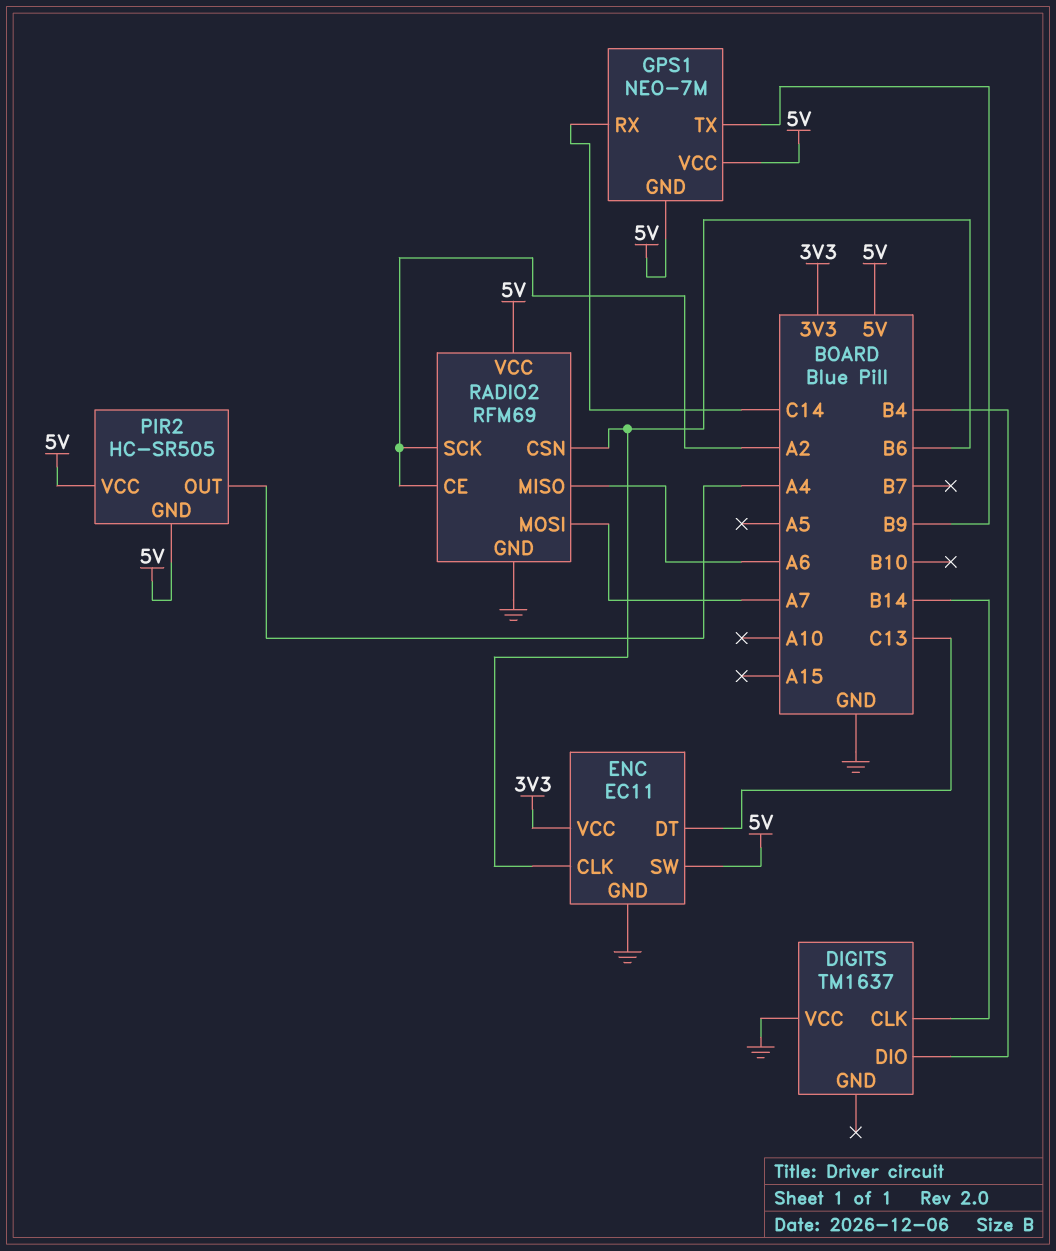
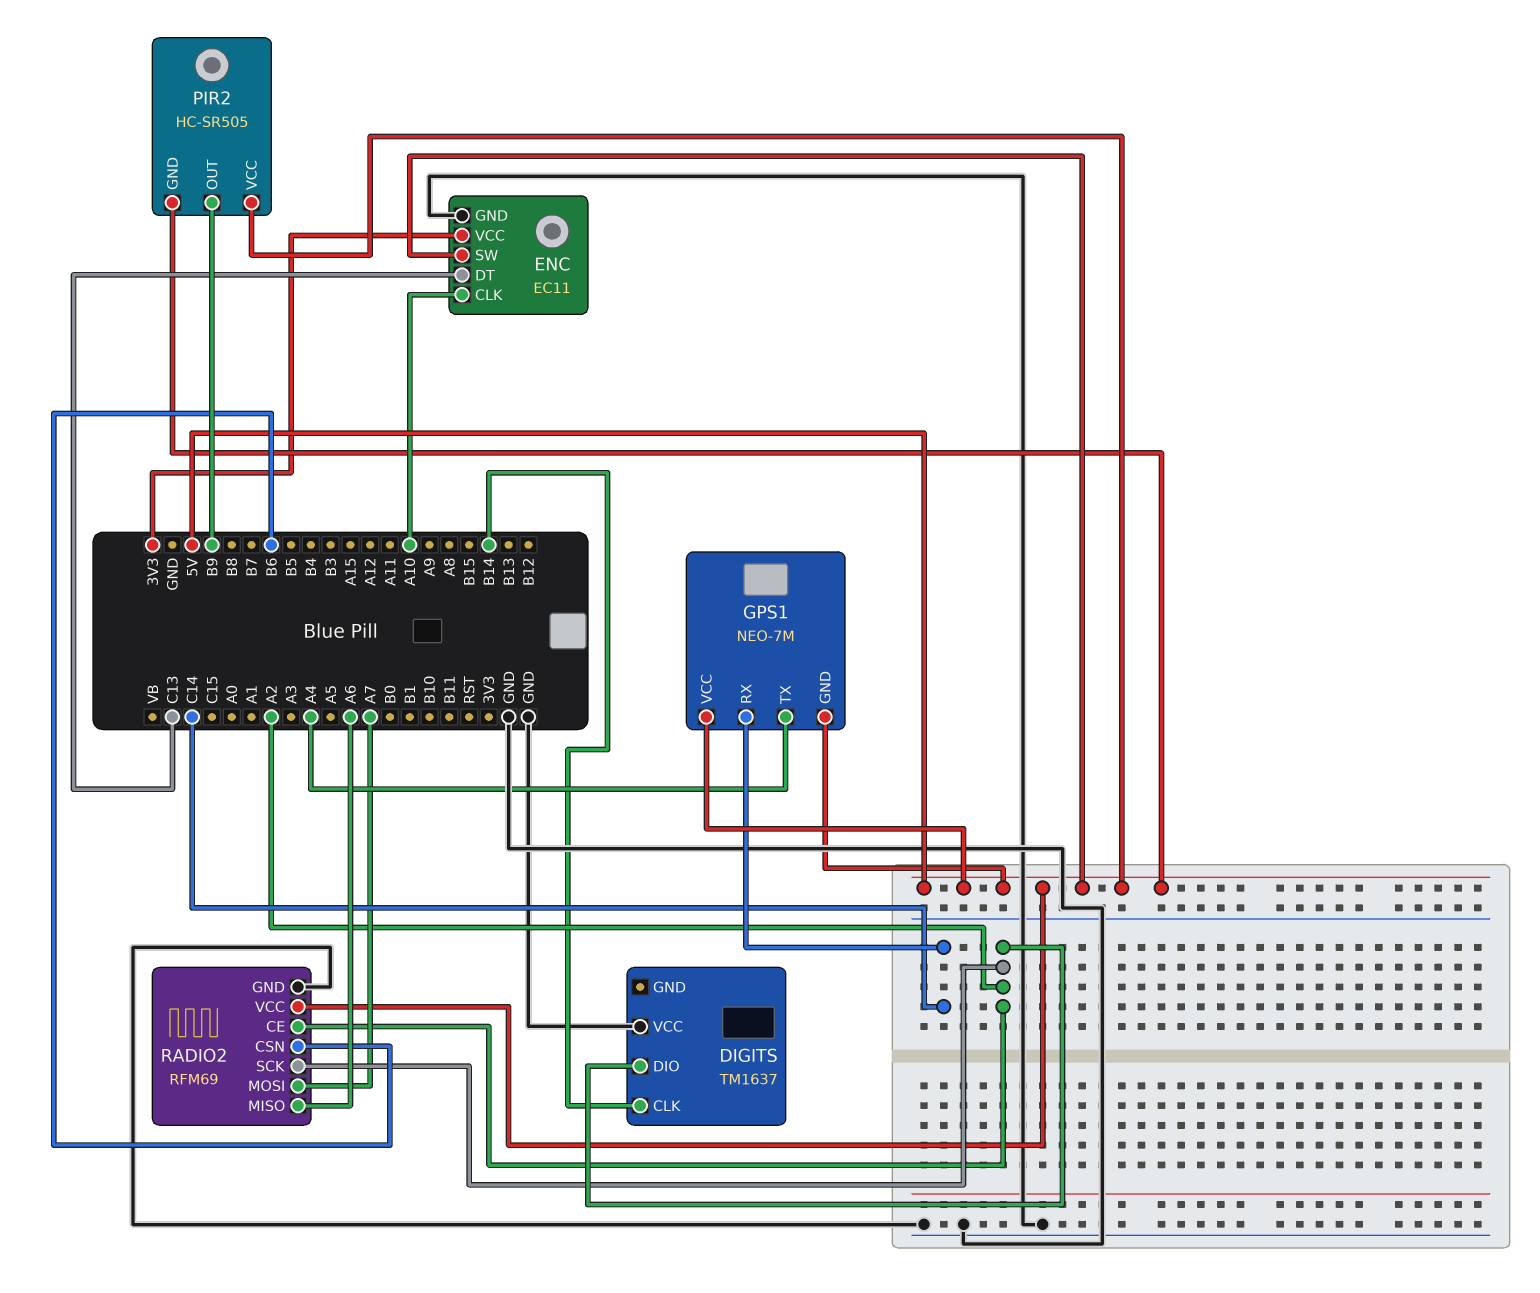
DIGITS pin DIO: B4 -> A2
ENC pin CLK: B6 -> A10
GPS1 pin TX: B9 -> A4
PIR2 pin OUT: A4 -> B9

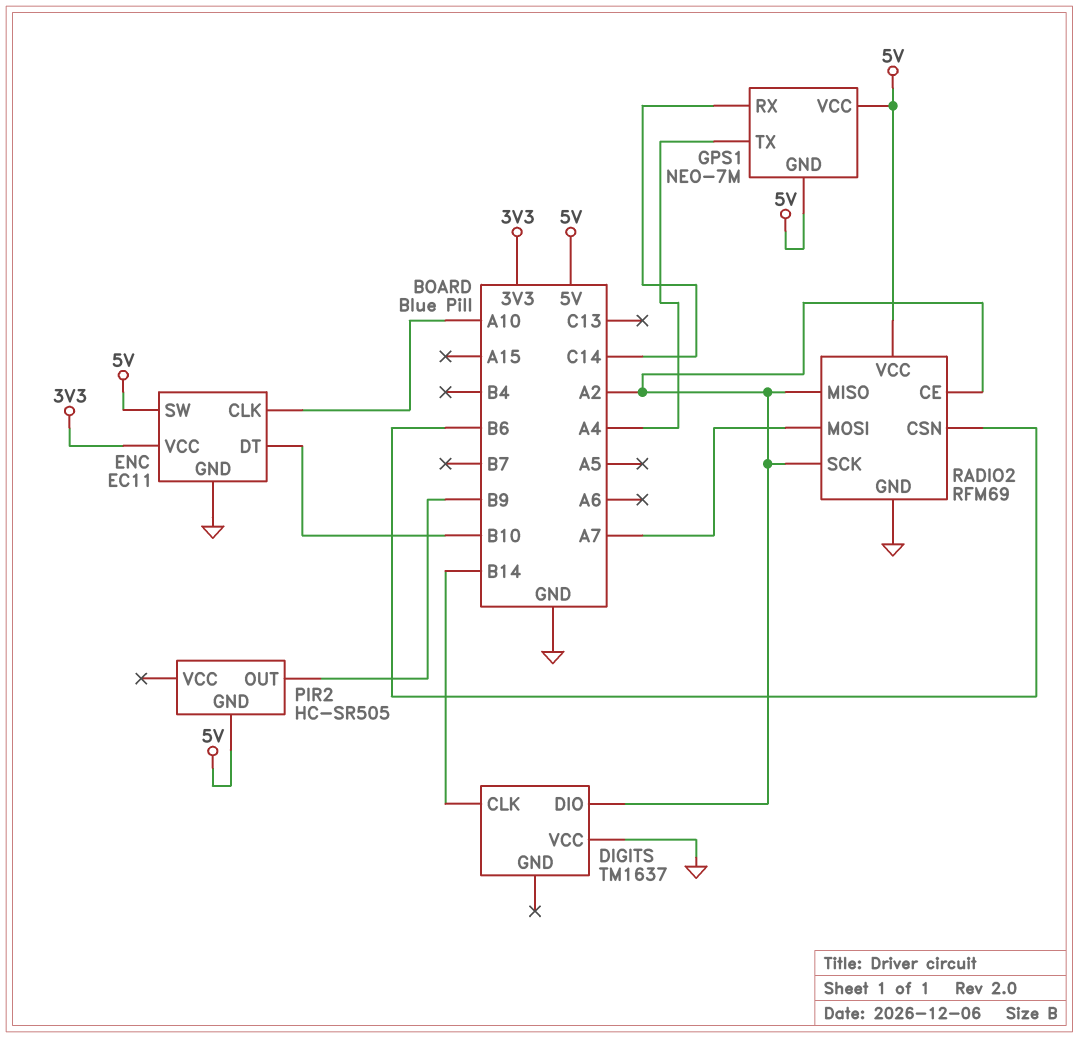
ENC pin DT: C13 -> B10
PIR2 pin VCC: 5V -> none
RADIO2 pin MISO: A6 -> A2

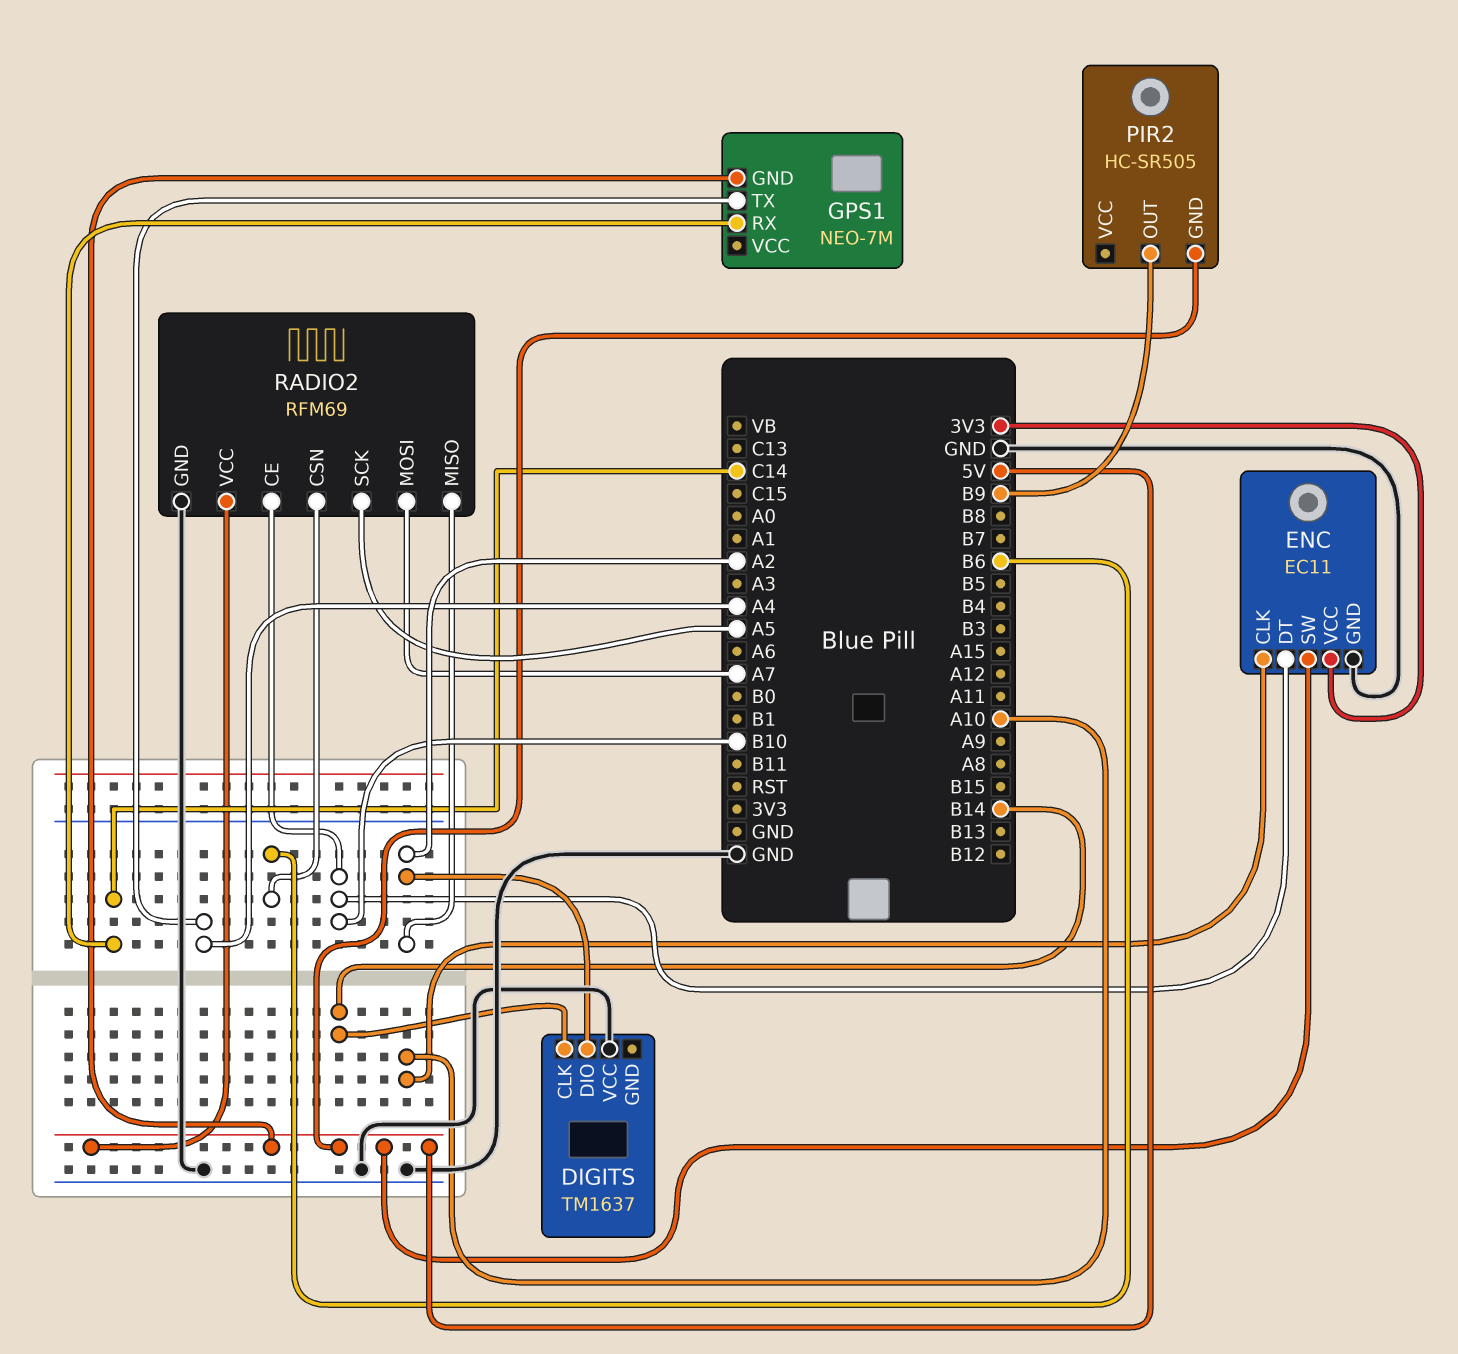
GPS1 pin VCC: 5V -> none
RADIO2 pin CE: A2 -> B10
RADIO2 pin SCK: A2 -> A5

